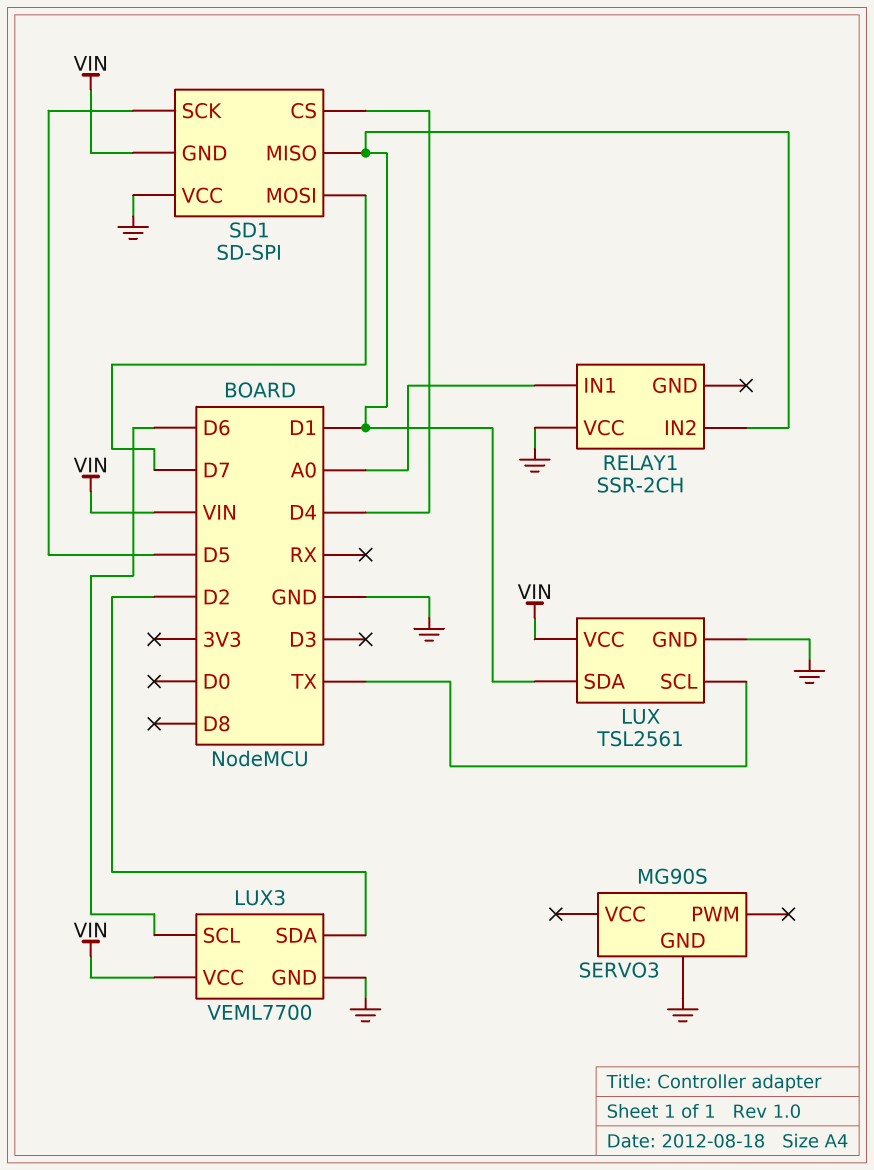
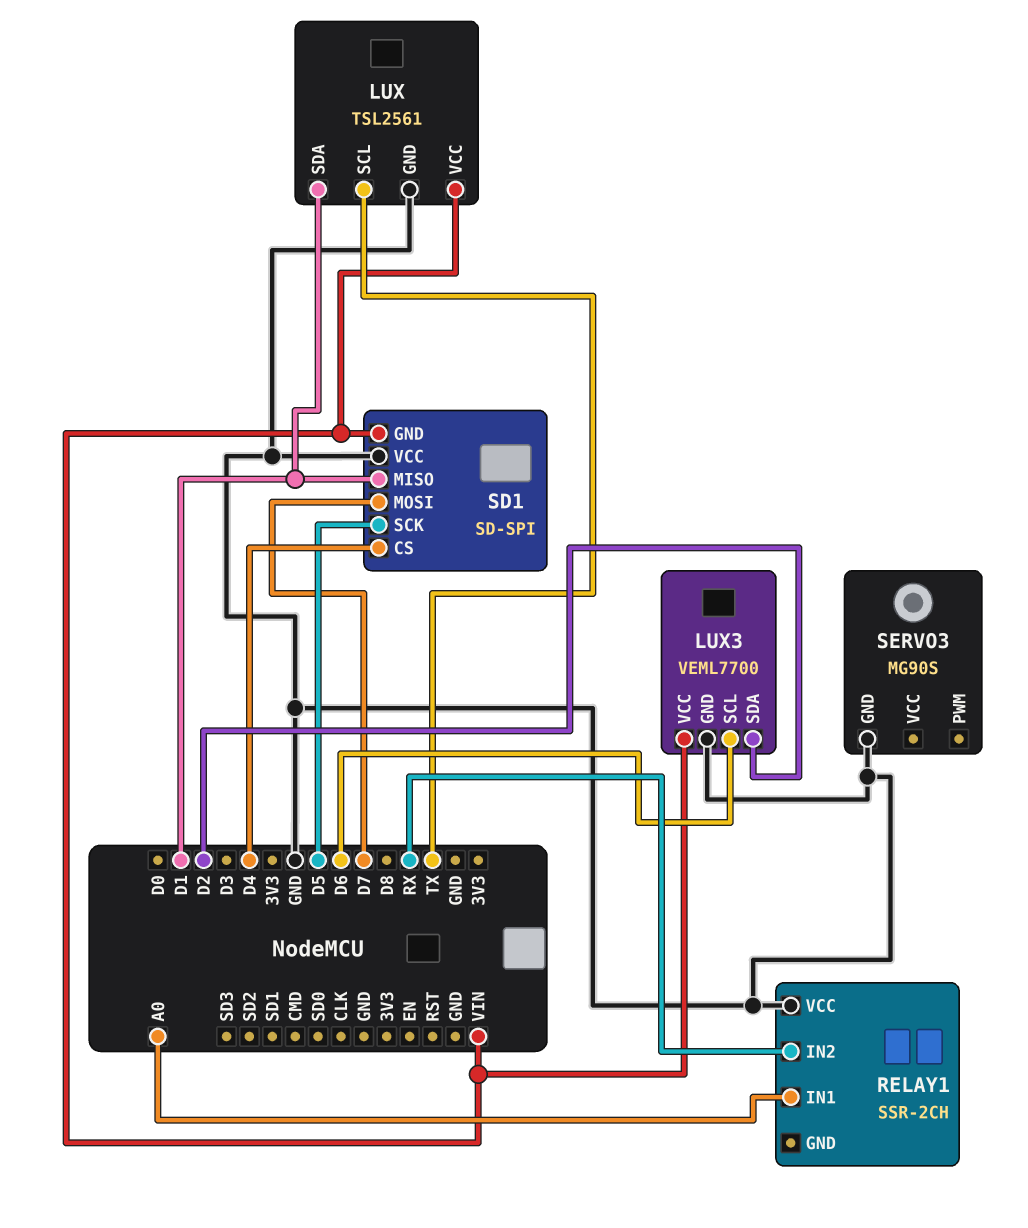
RELAY1 pin IN2: D1 -> RX

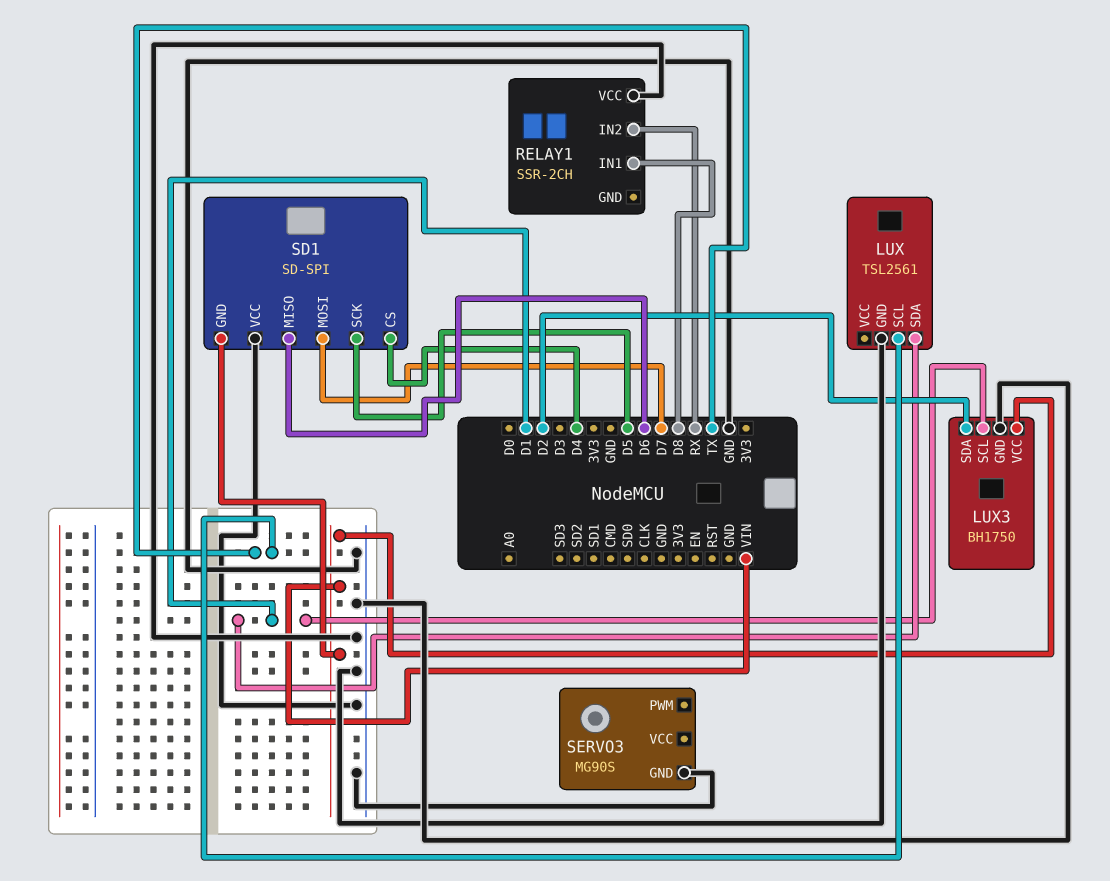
LUX pin VCC: VIN -> none
LUX3: VEML7700 -> BH1750
LUX3 pin SCL: D6 -> D1
RELAY1 pin IN1: A0 -> D8
SD1 pin MISO: D1 -> D6

